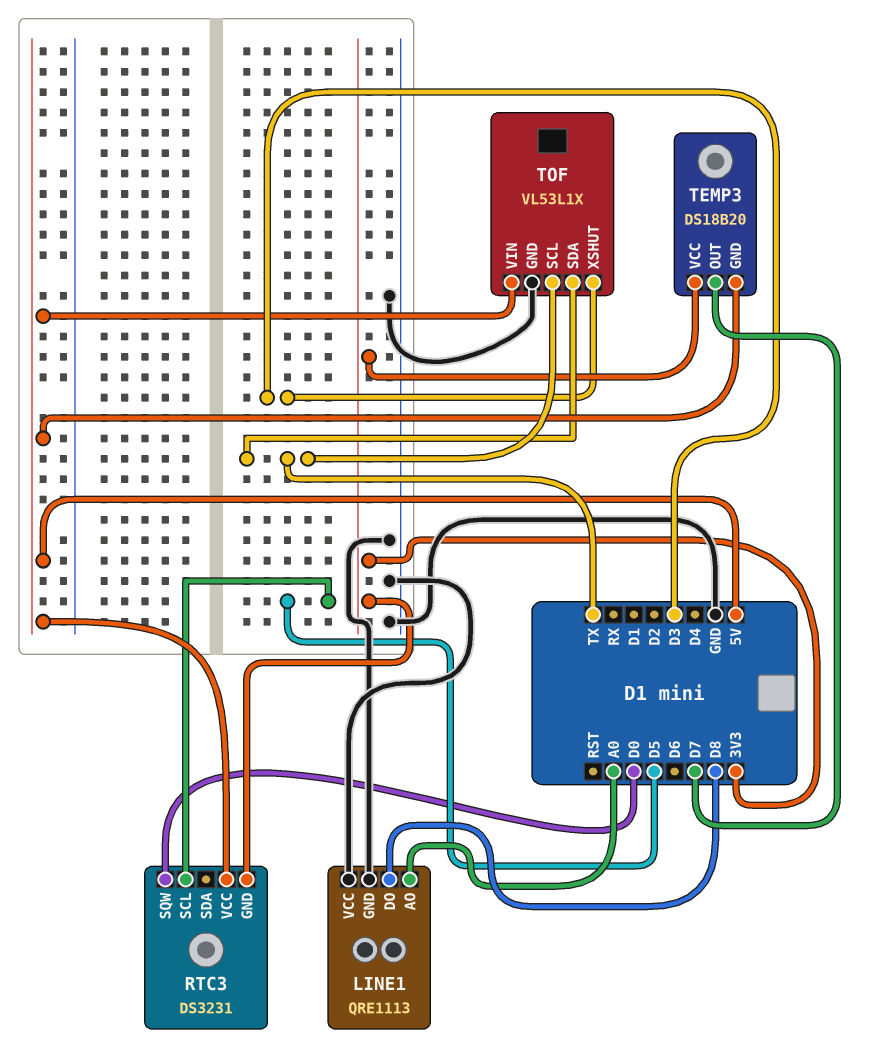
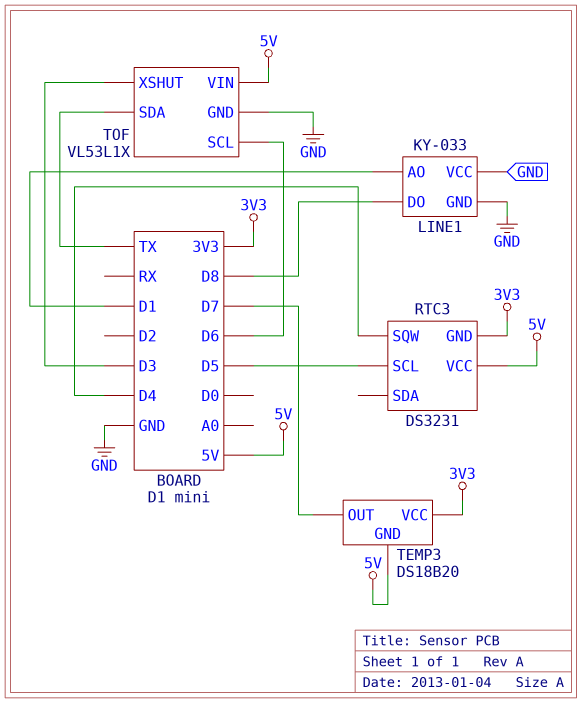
LINE1: QRE1113 -> KY-033
LINE1 pin AO: A0 -> D1
RTC3 pin SQW: D0 -> D4
TOF pin SCL: TX -> D6

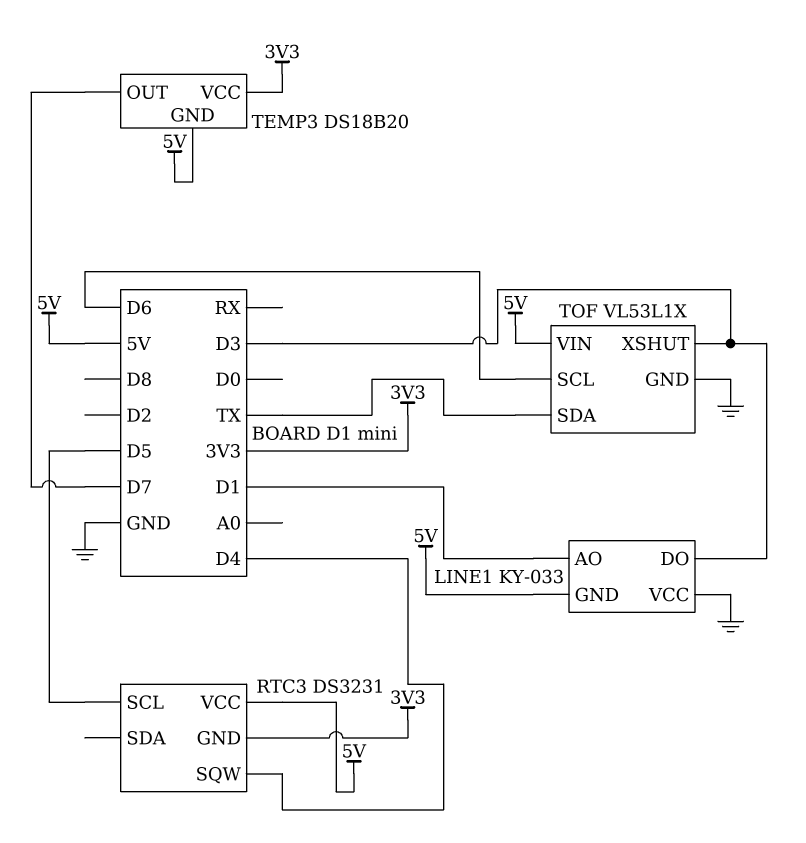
LINE1 pin DO: D8 -> D3
LINE1 pin GND: GND -> 5V

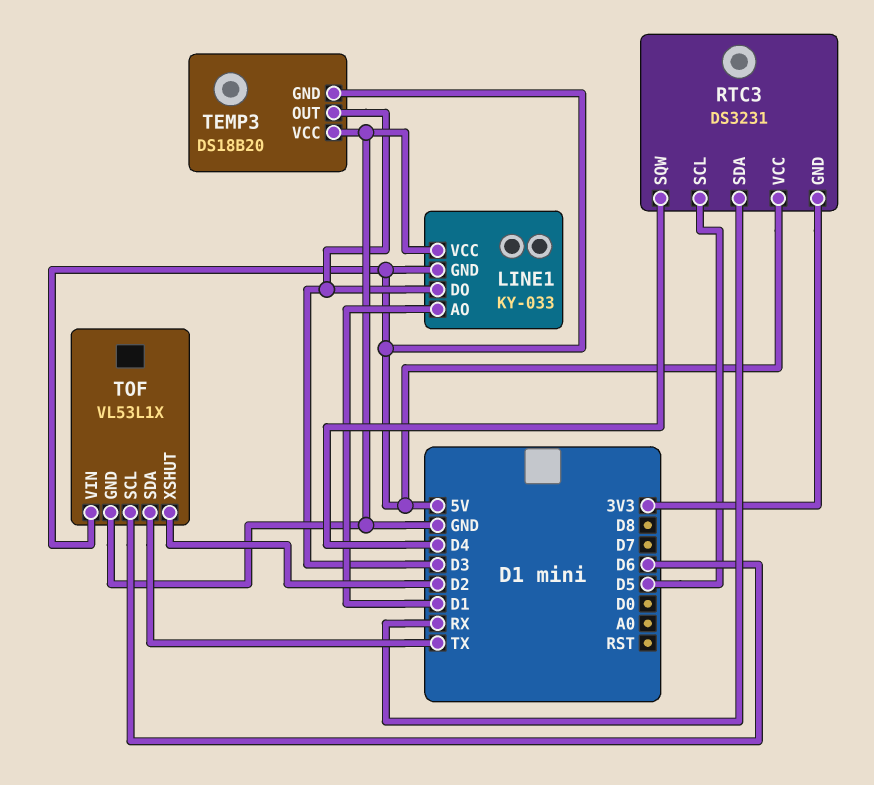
RTC3 pin SDA: none -> RX
TEMP3 pin OUT: D7 -> D3
TEMP3 pin VCC: 3V3 -> GND
TOF pin XSHUT: D3 -> D2

